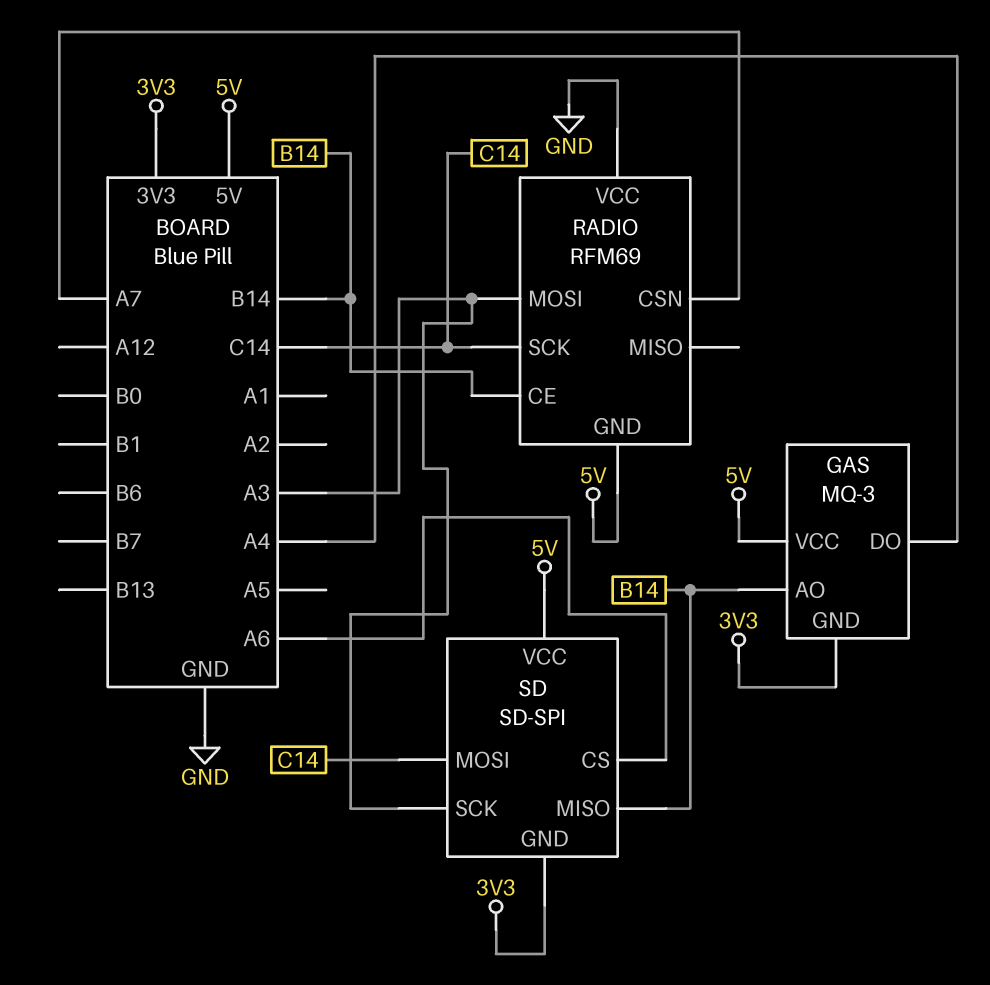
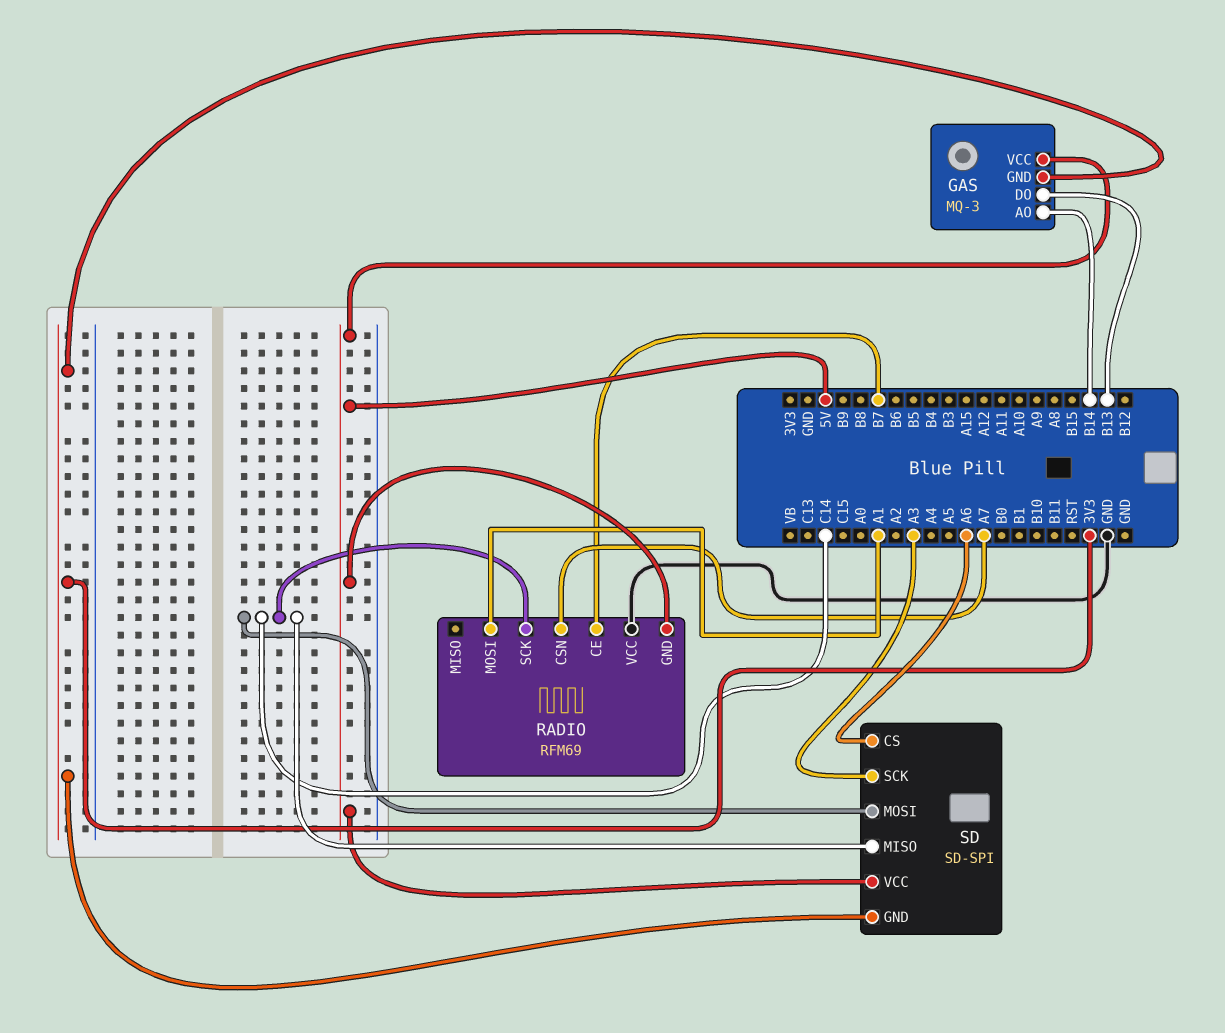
GAS pin DO: A4 -> B13
RADIO pin CE: B14 -> B7
RADIO pin MOSI: A3 -> A1
SD pin MISO: B14 -> C14

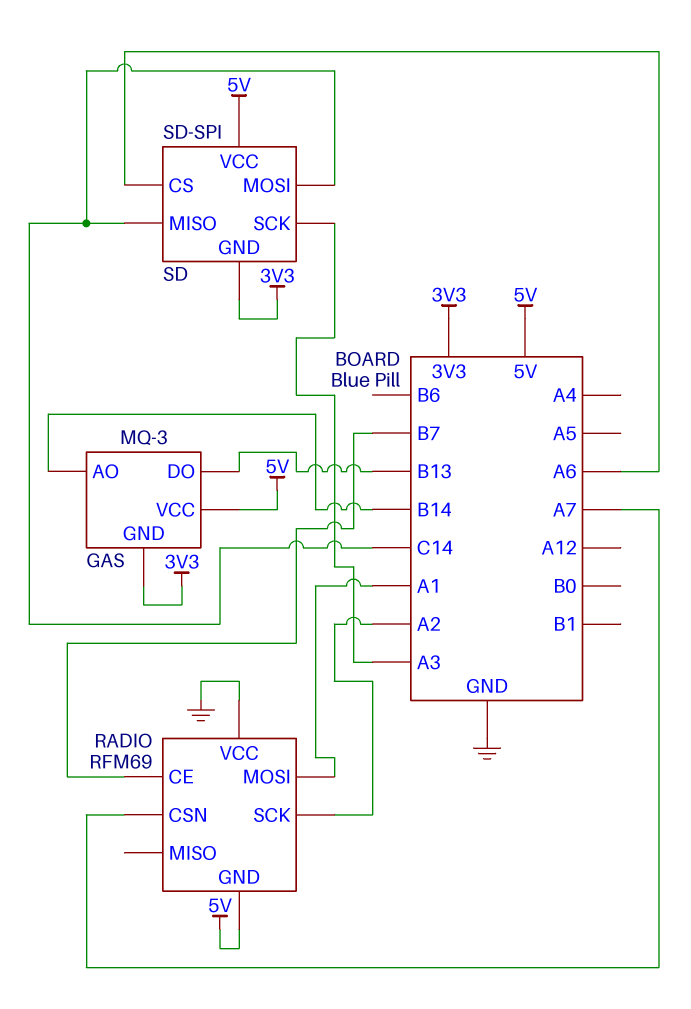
RADIO pin SCK: C14 -> A2

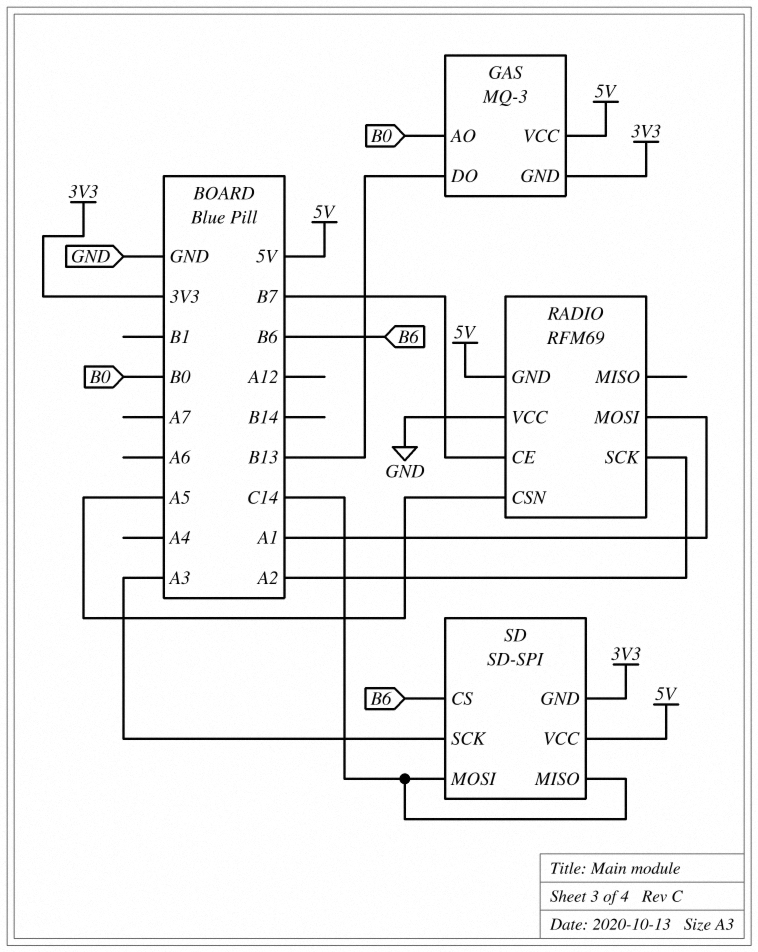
GAS pin AO: B14 -> B0
RADIO pin CSN: A7 -> A5
SD pin CS: A6 -> B6

